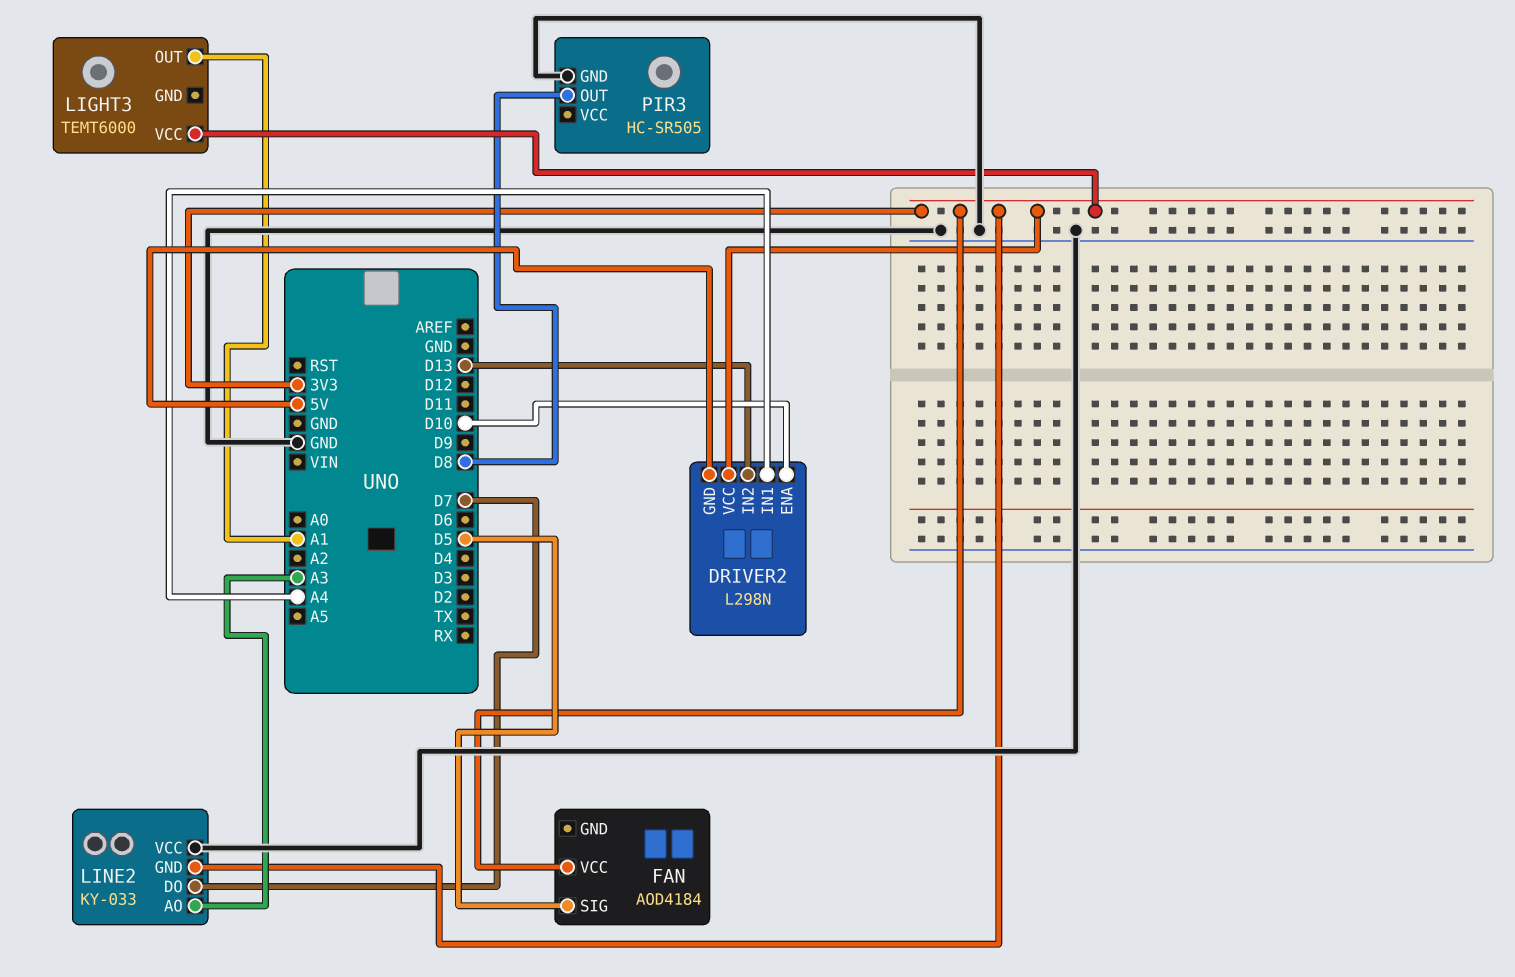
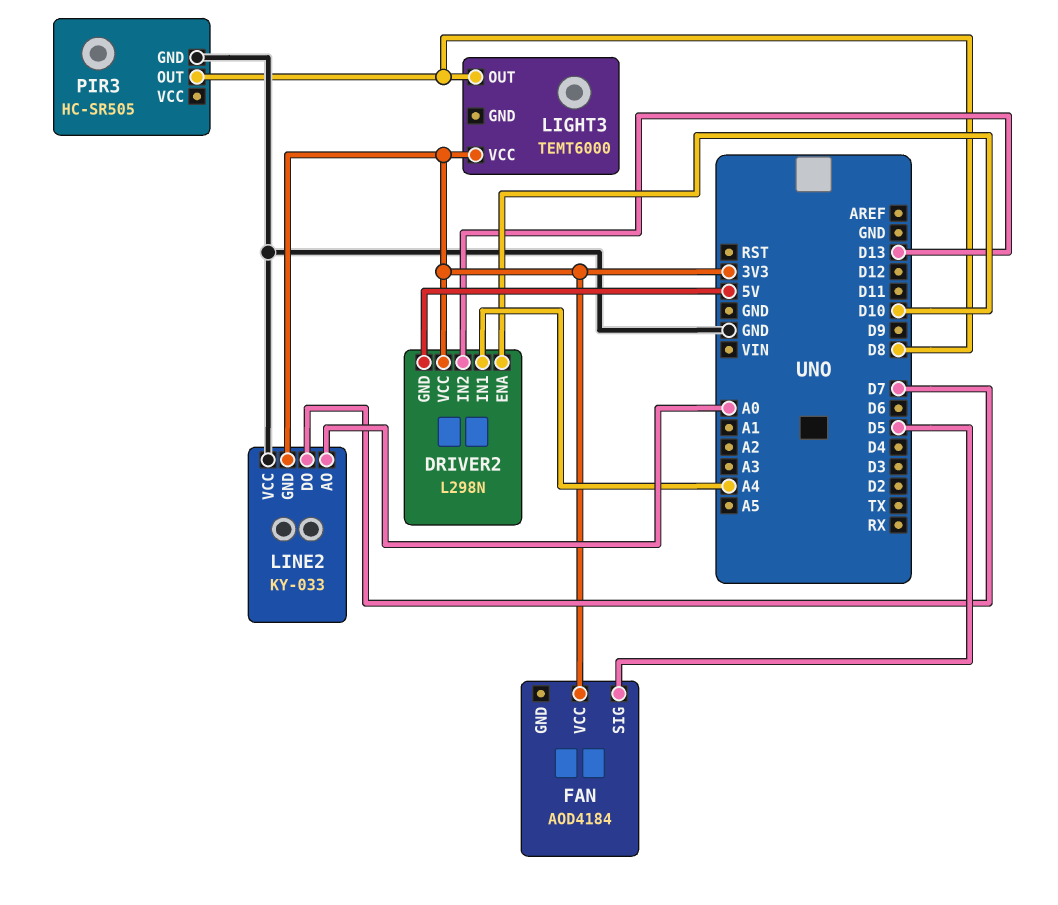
LIGHT3 pin OUT: A1 -> D8
LINE2 pin AO: A3 -> A0

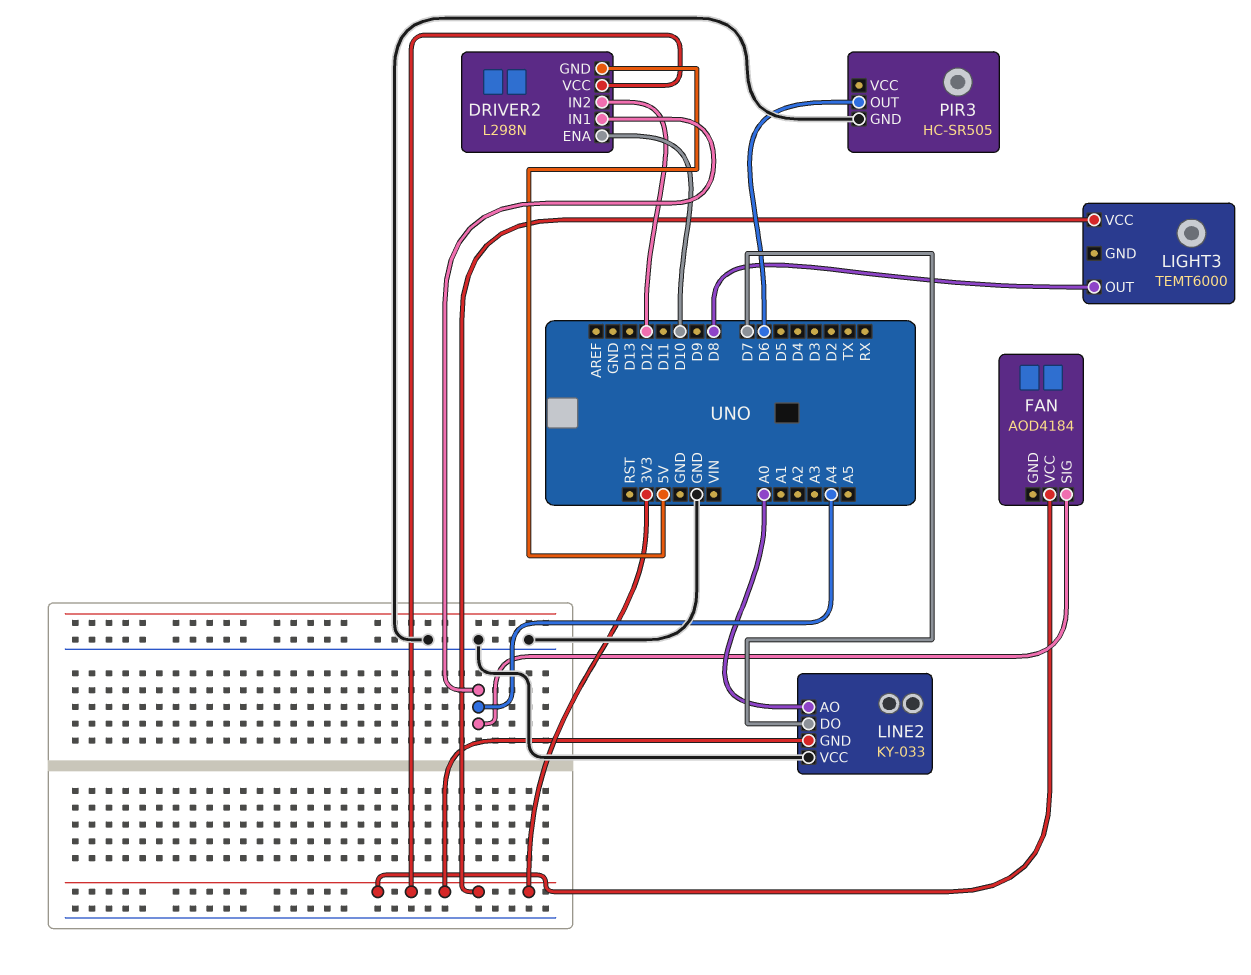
DRIVER2 pin IN2: D13 -> D12
FAN pin SIG: D5 -> A4
PIR3 pin OUT: D8 -> D6

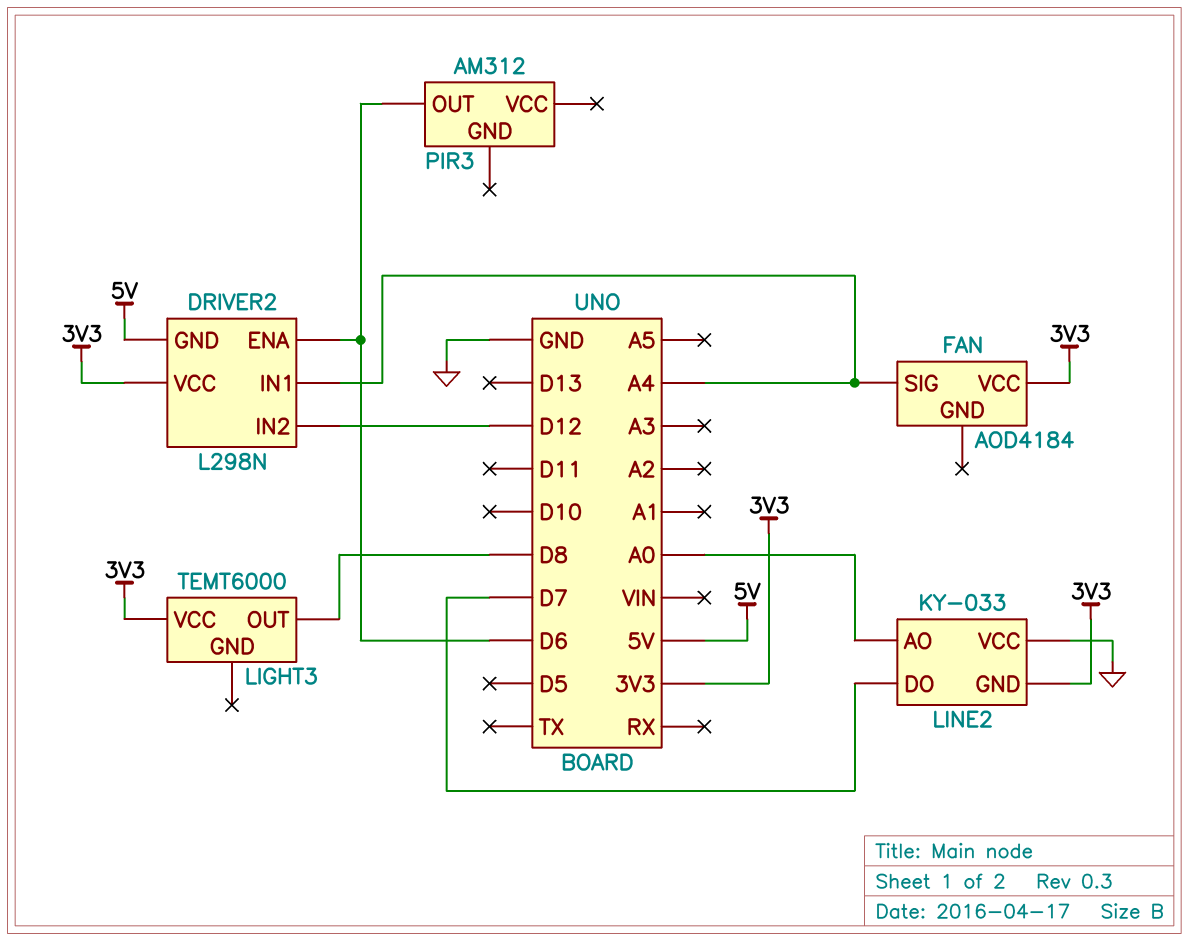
DRIVER2 pin ENA: D10 -> D6
PIR3: HC-SR505 -> AM312
PIR3 pin GND: GND -> none

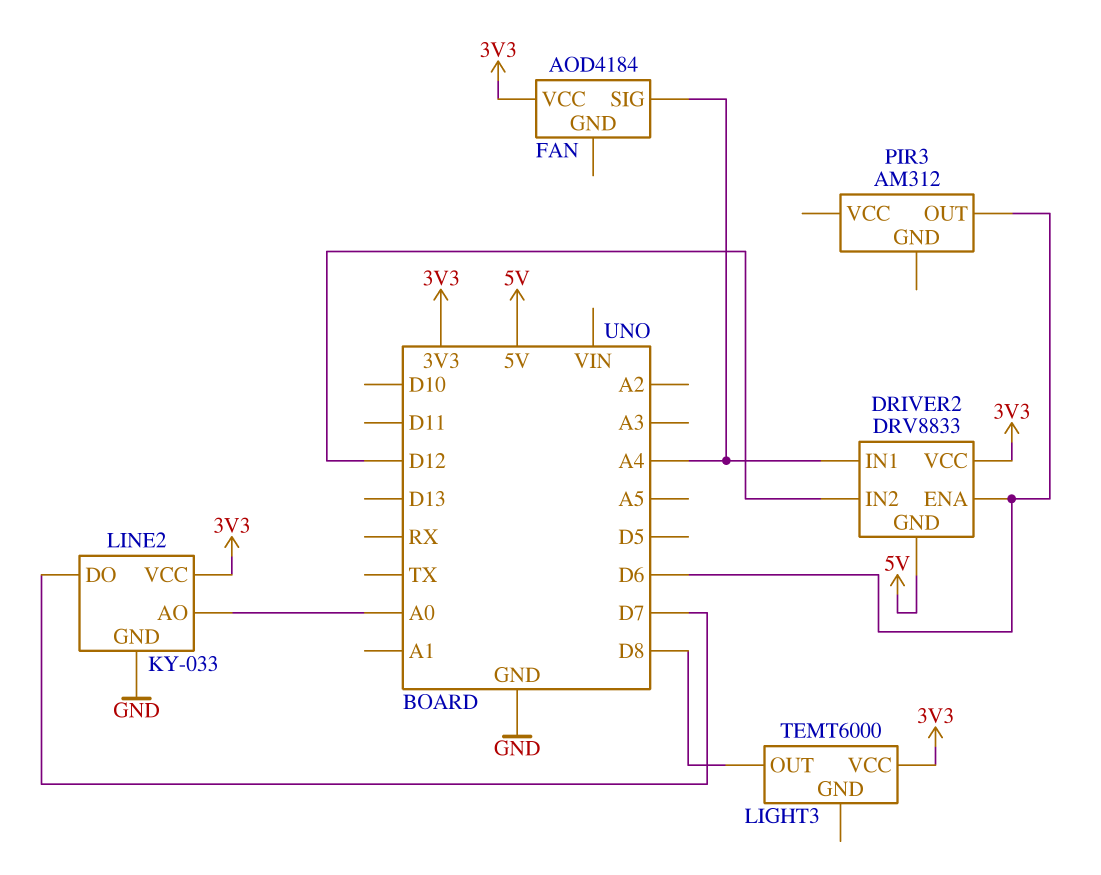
DRIVER2: L298N -> DRV8833
LINE2 pin GND: 3V3 -> GND
LINE2 pin VCC: GND -> 3V3

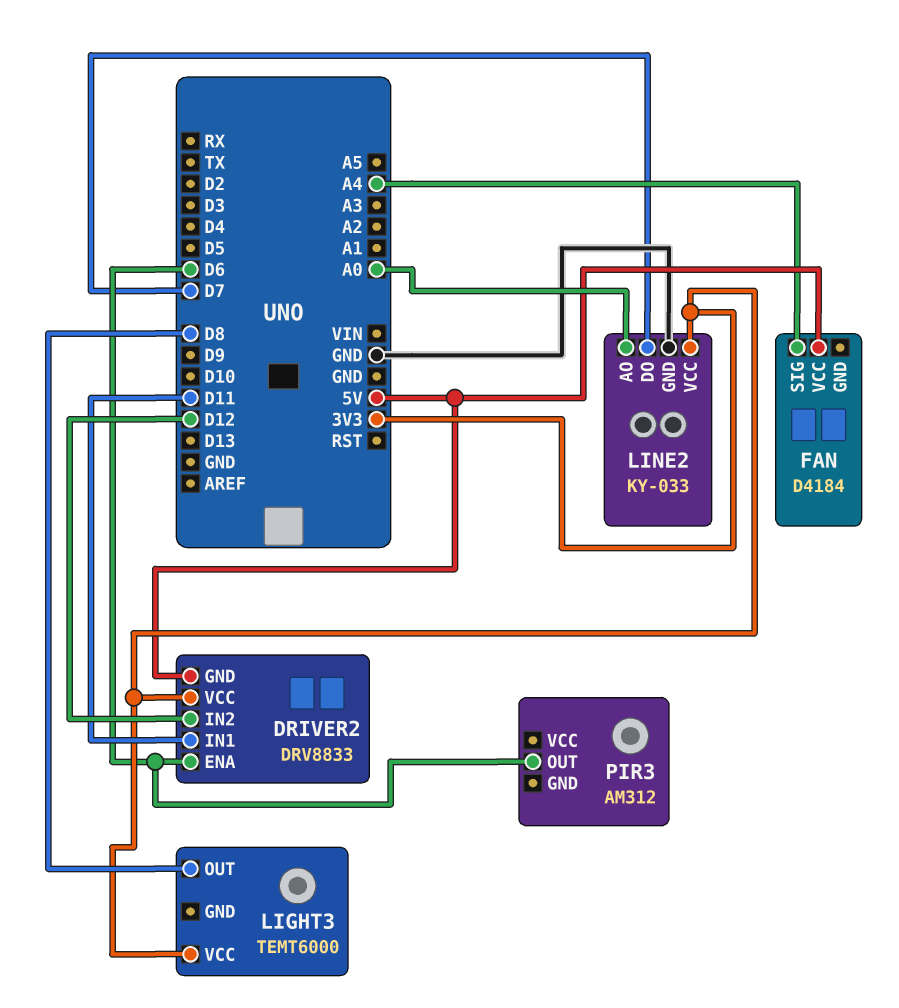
DRIVER2 pin IN1: A4 -> D11
FAN: AOD4184 -> D4184
FAN pin VCC: 3V3 -> 5V

